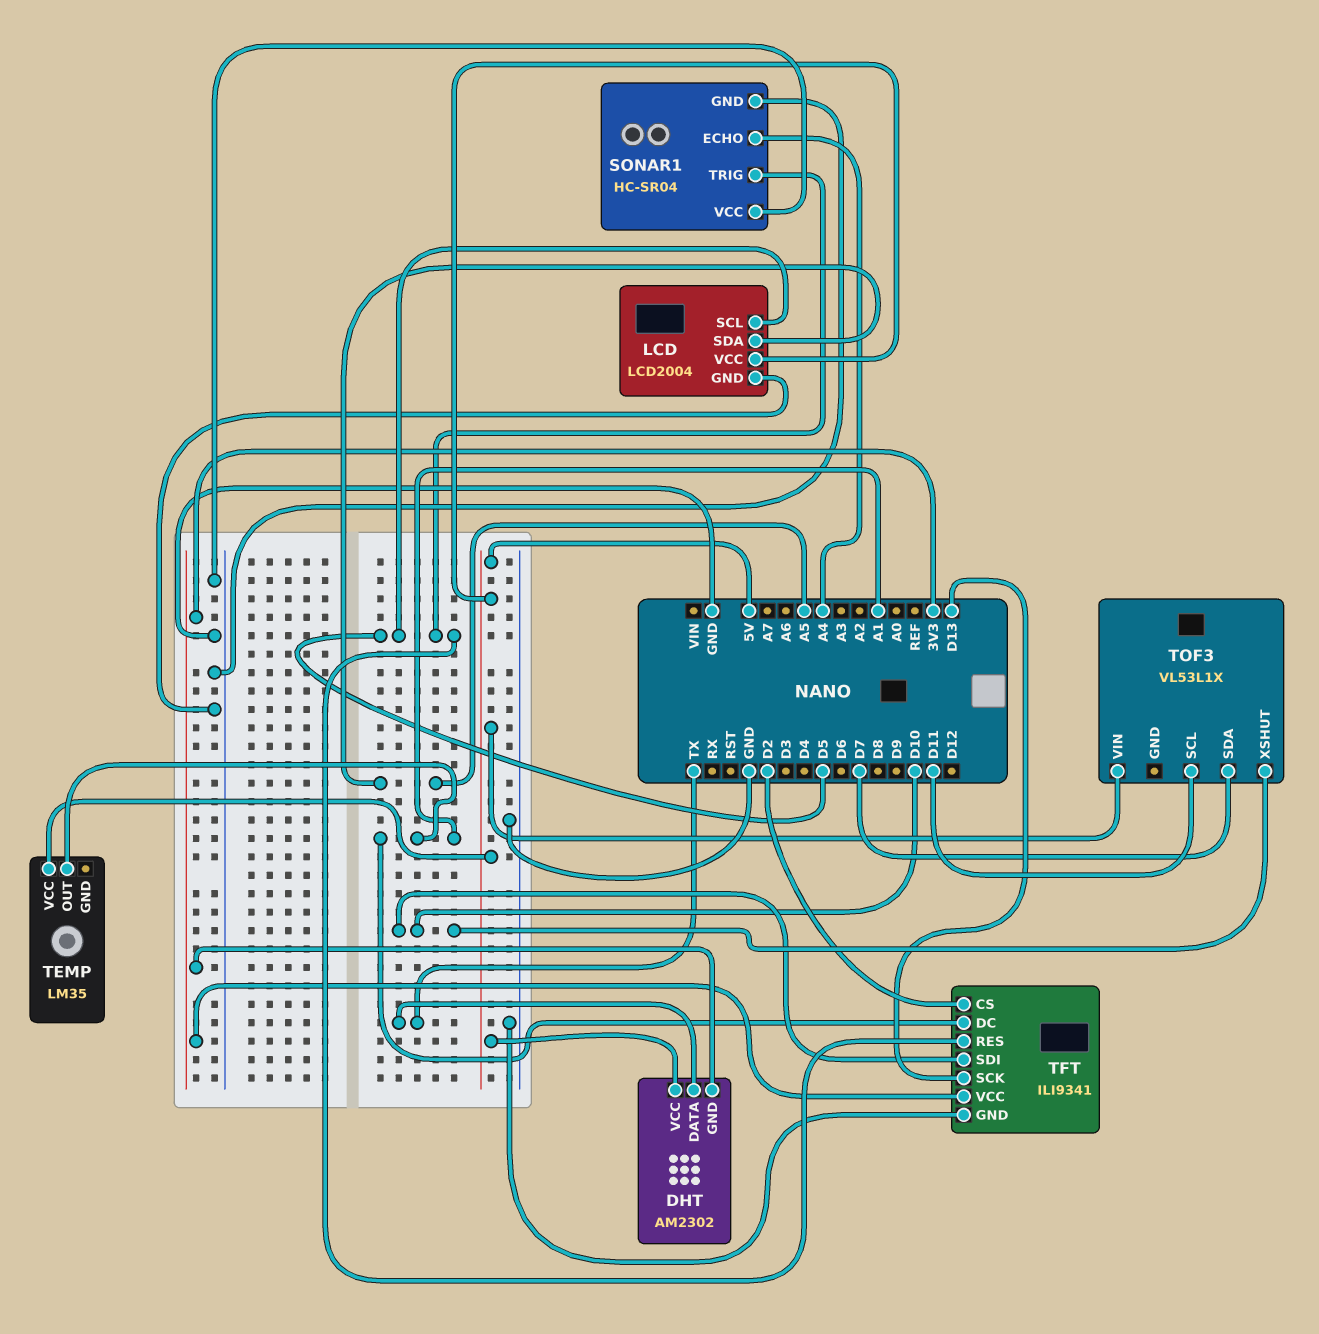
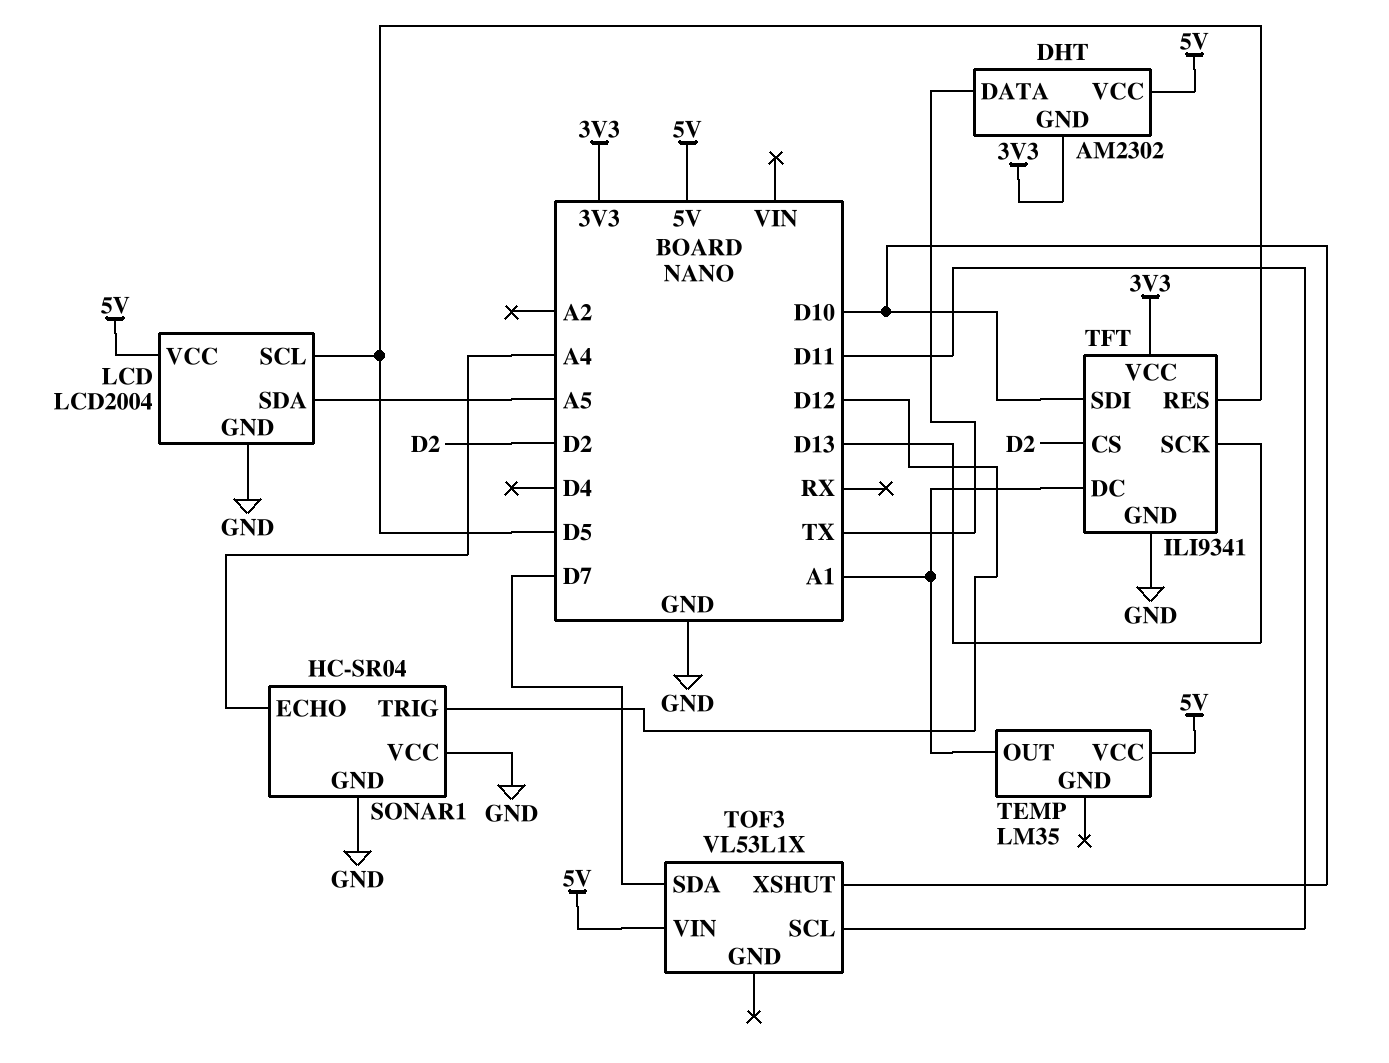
SONAR1 pin TRIG: D5 -> D12

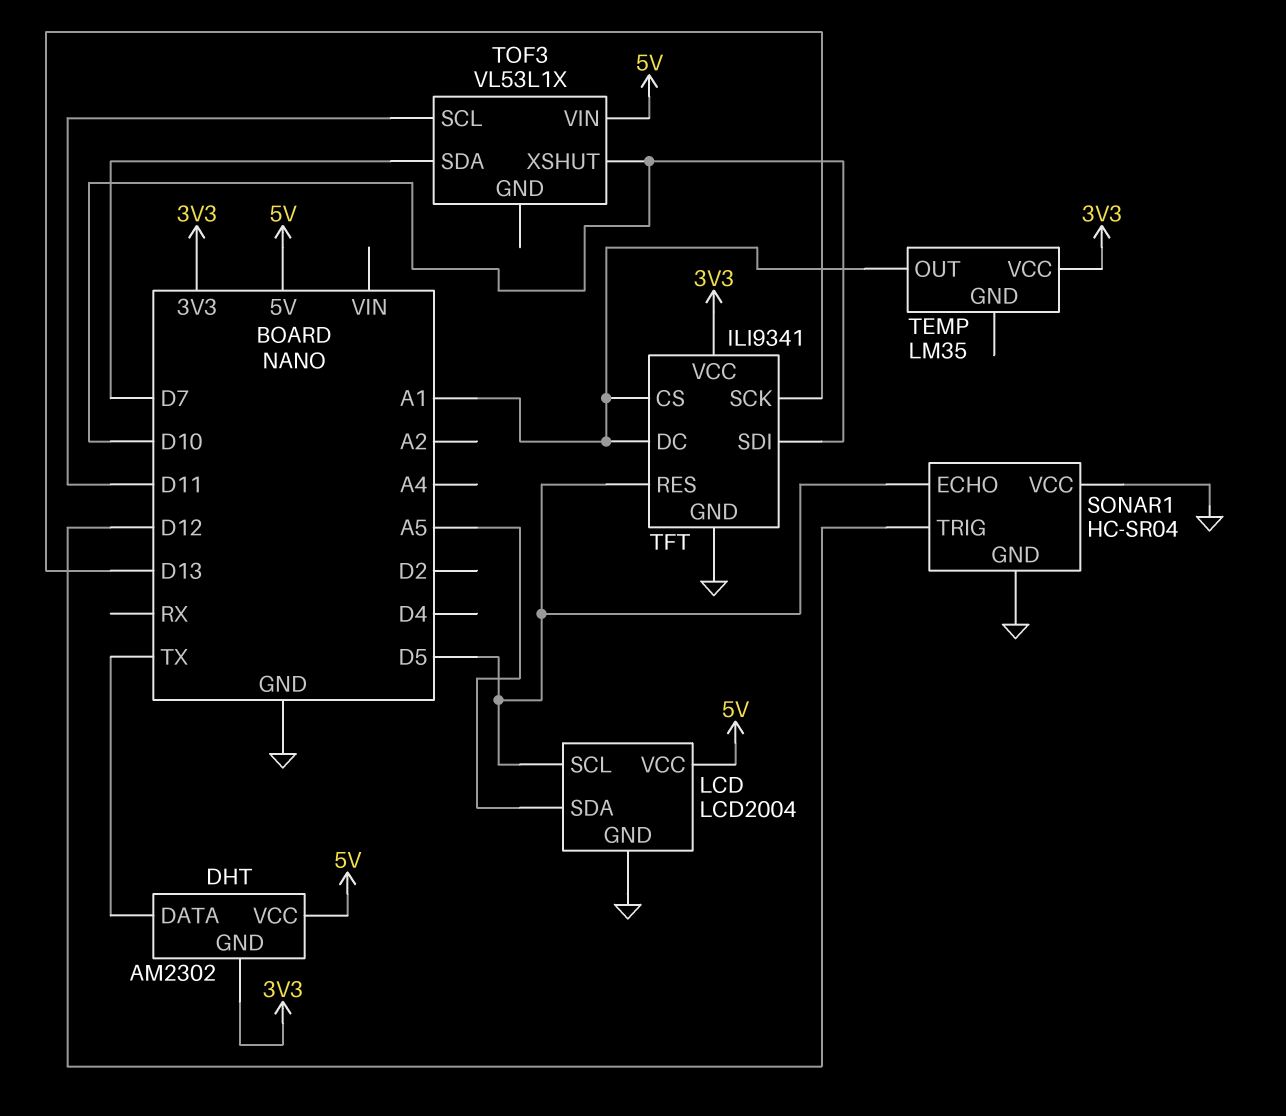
SONAR1 pin ECHO: A4 -> D5
TEMP pin VCC: 5V -> 3V3
TFT pin CS: D2 -> A1

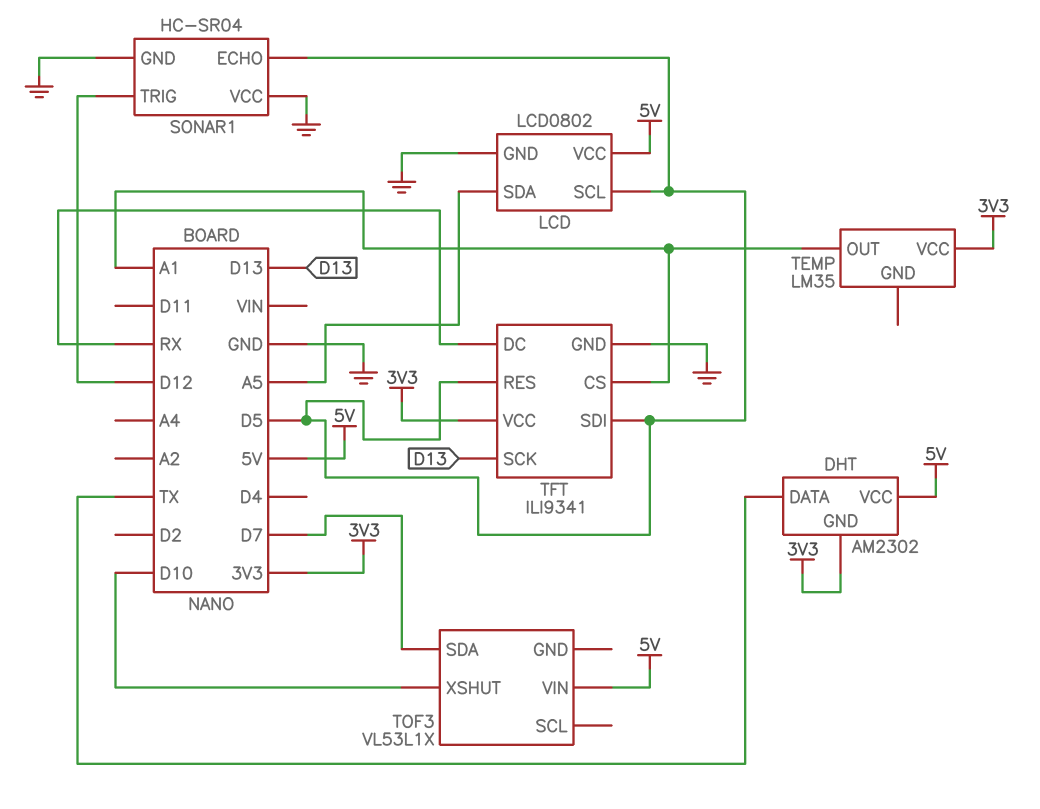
LCD: LCD2004 -> LCD0802
TFT pin DC: A1 -> RX
TFT pin SDI: D10 -> D5
TOF3 pin SCL: D11 -> none

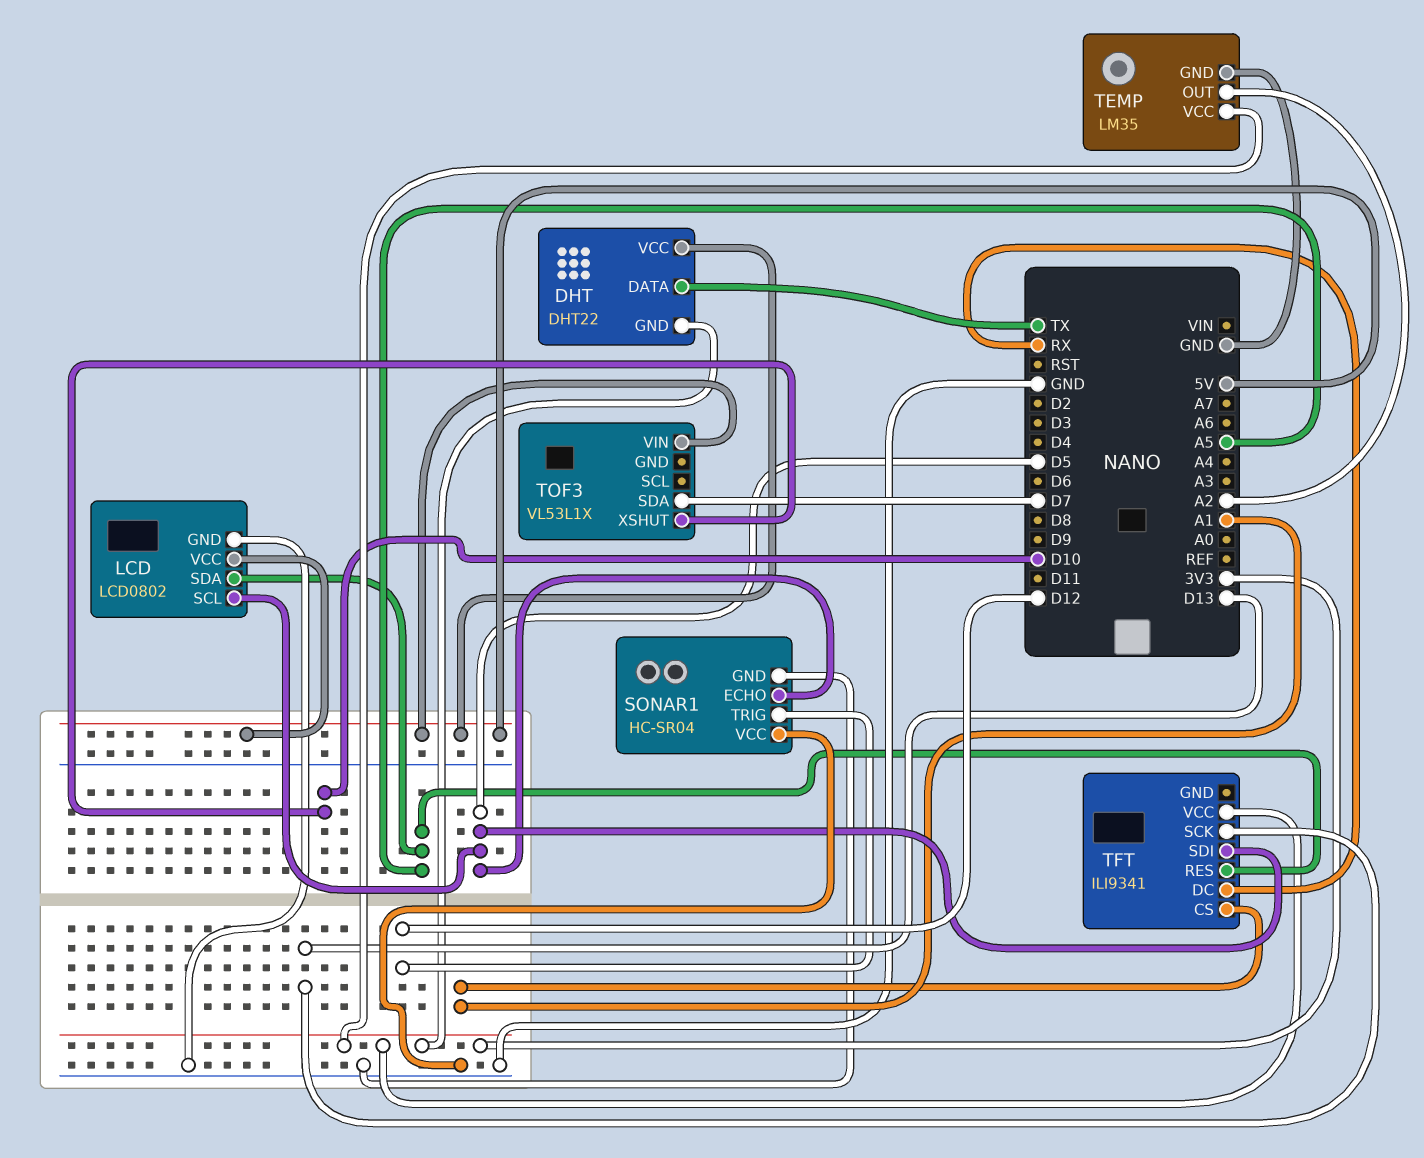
DHT: AM2302 -> DHT22
TEMP pin GND: none -> GND
TEMP pin OUT: A1 -> A2
TFT pin GND: GND -> none
TFT pin RES: D5 -> A5

